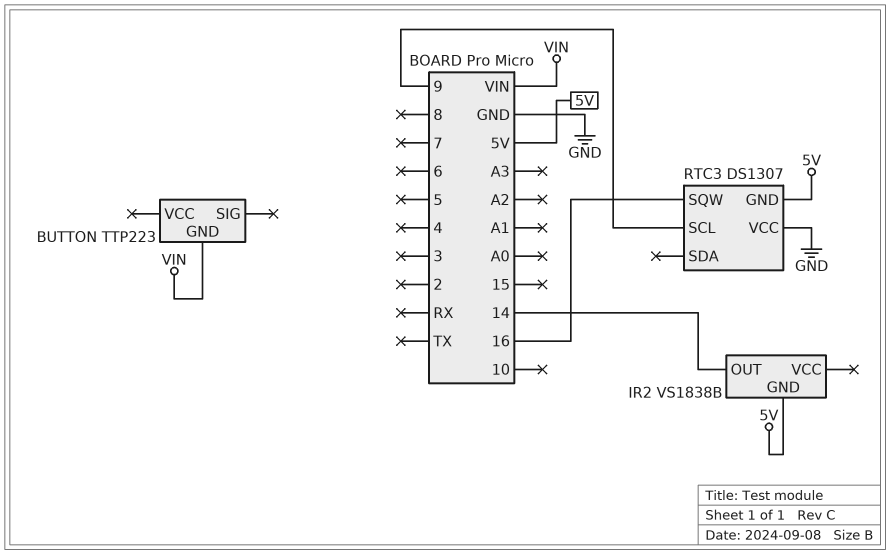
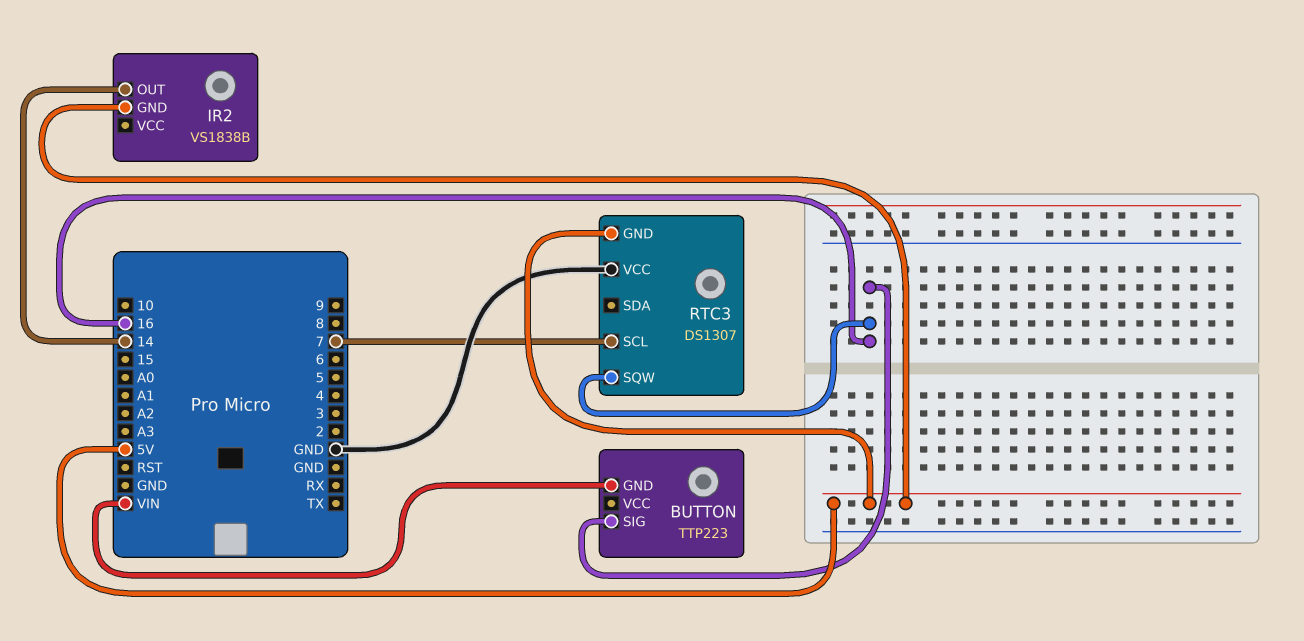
BUTTON pin SIG: none -> 16
RTC3 pin SCL: 9 -> 7

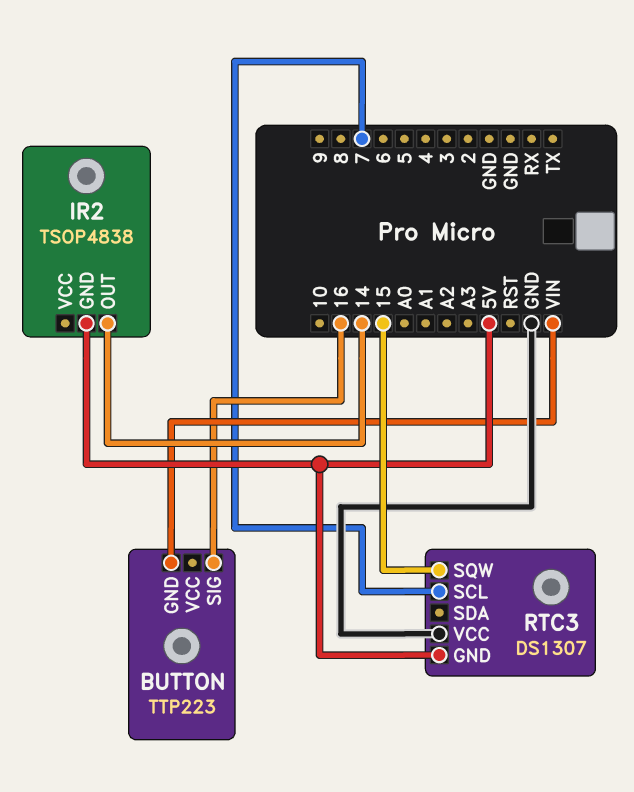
IR2: VS1838B -> TSOP4838
RTC3 pin SQW: 16 -> 15

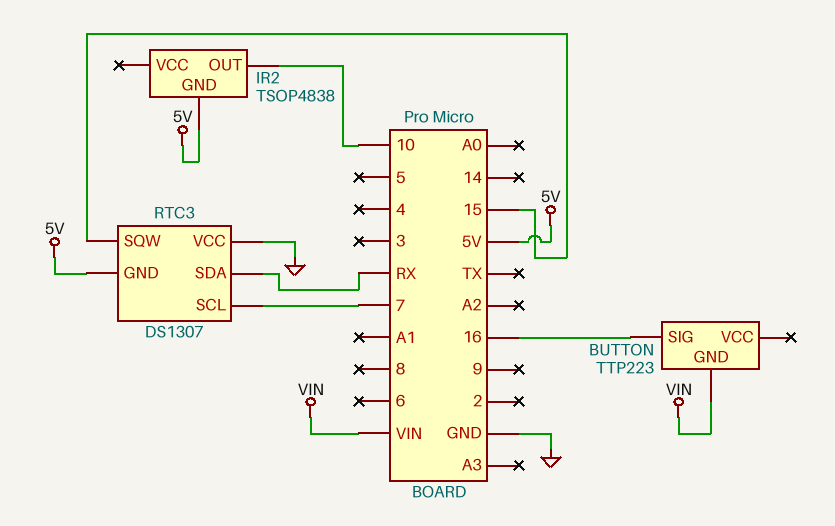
IR2 pin OUT: 14 -> 10
RTC3 pin SDA: none -> RX

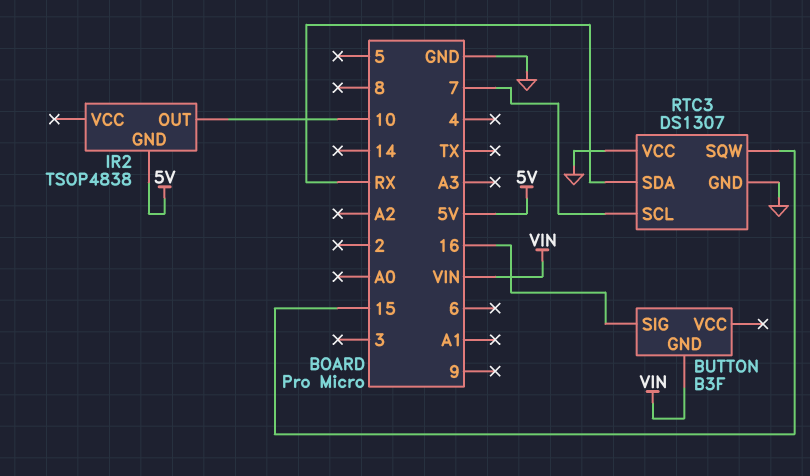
BUTTON: TTP223 -> B3F
RTC3 pin GND: 5V -> GND

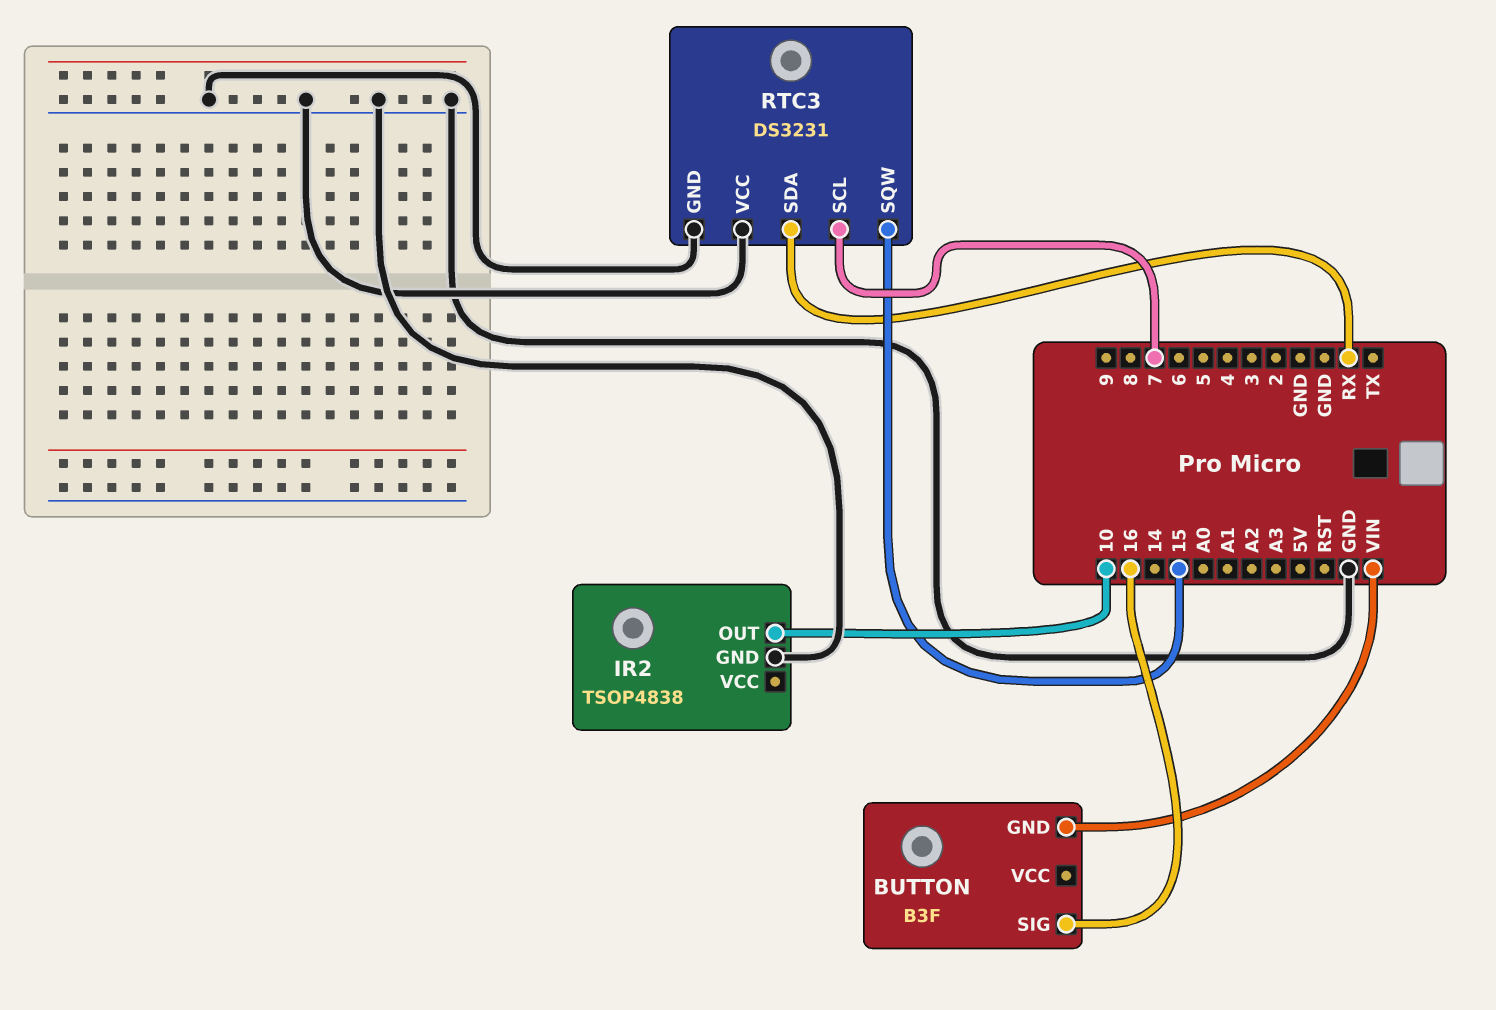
IR2 pin GND: 5V -> GND
RTC3: DS1307 -> DS3231

